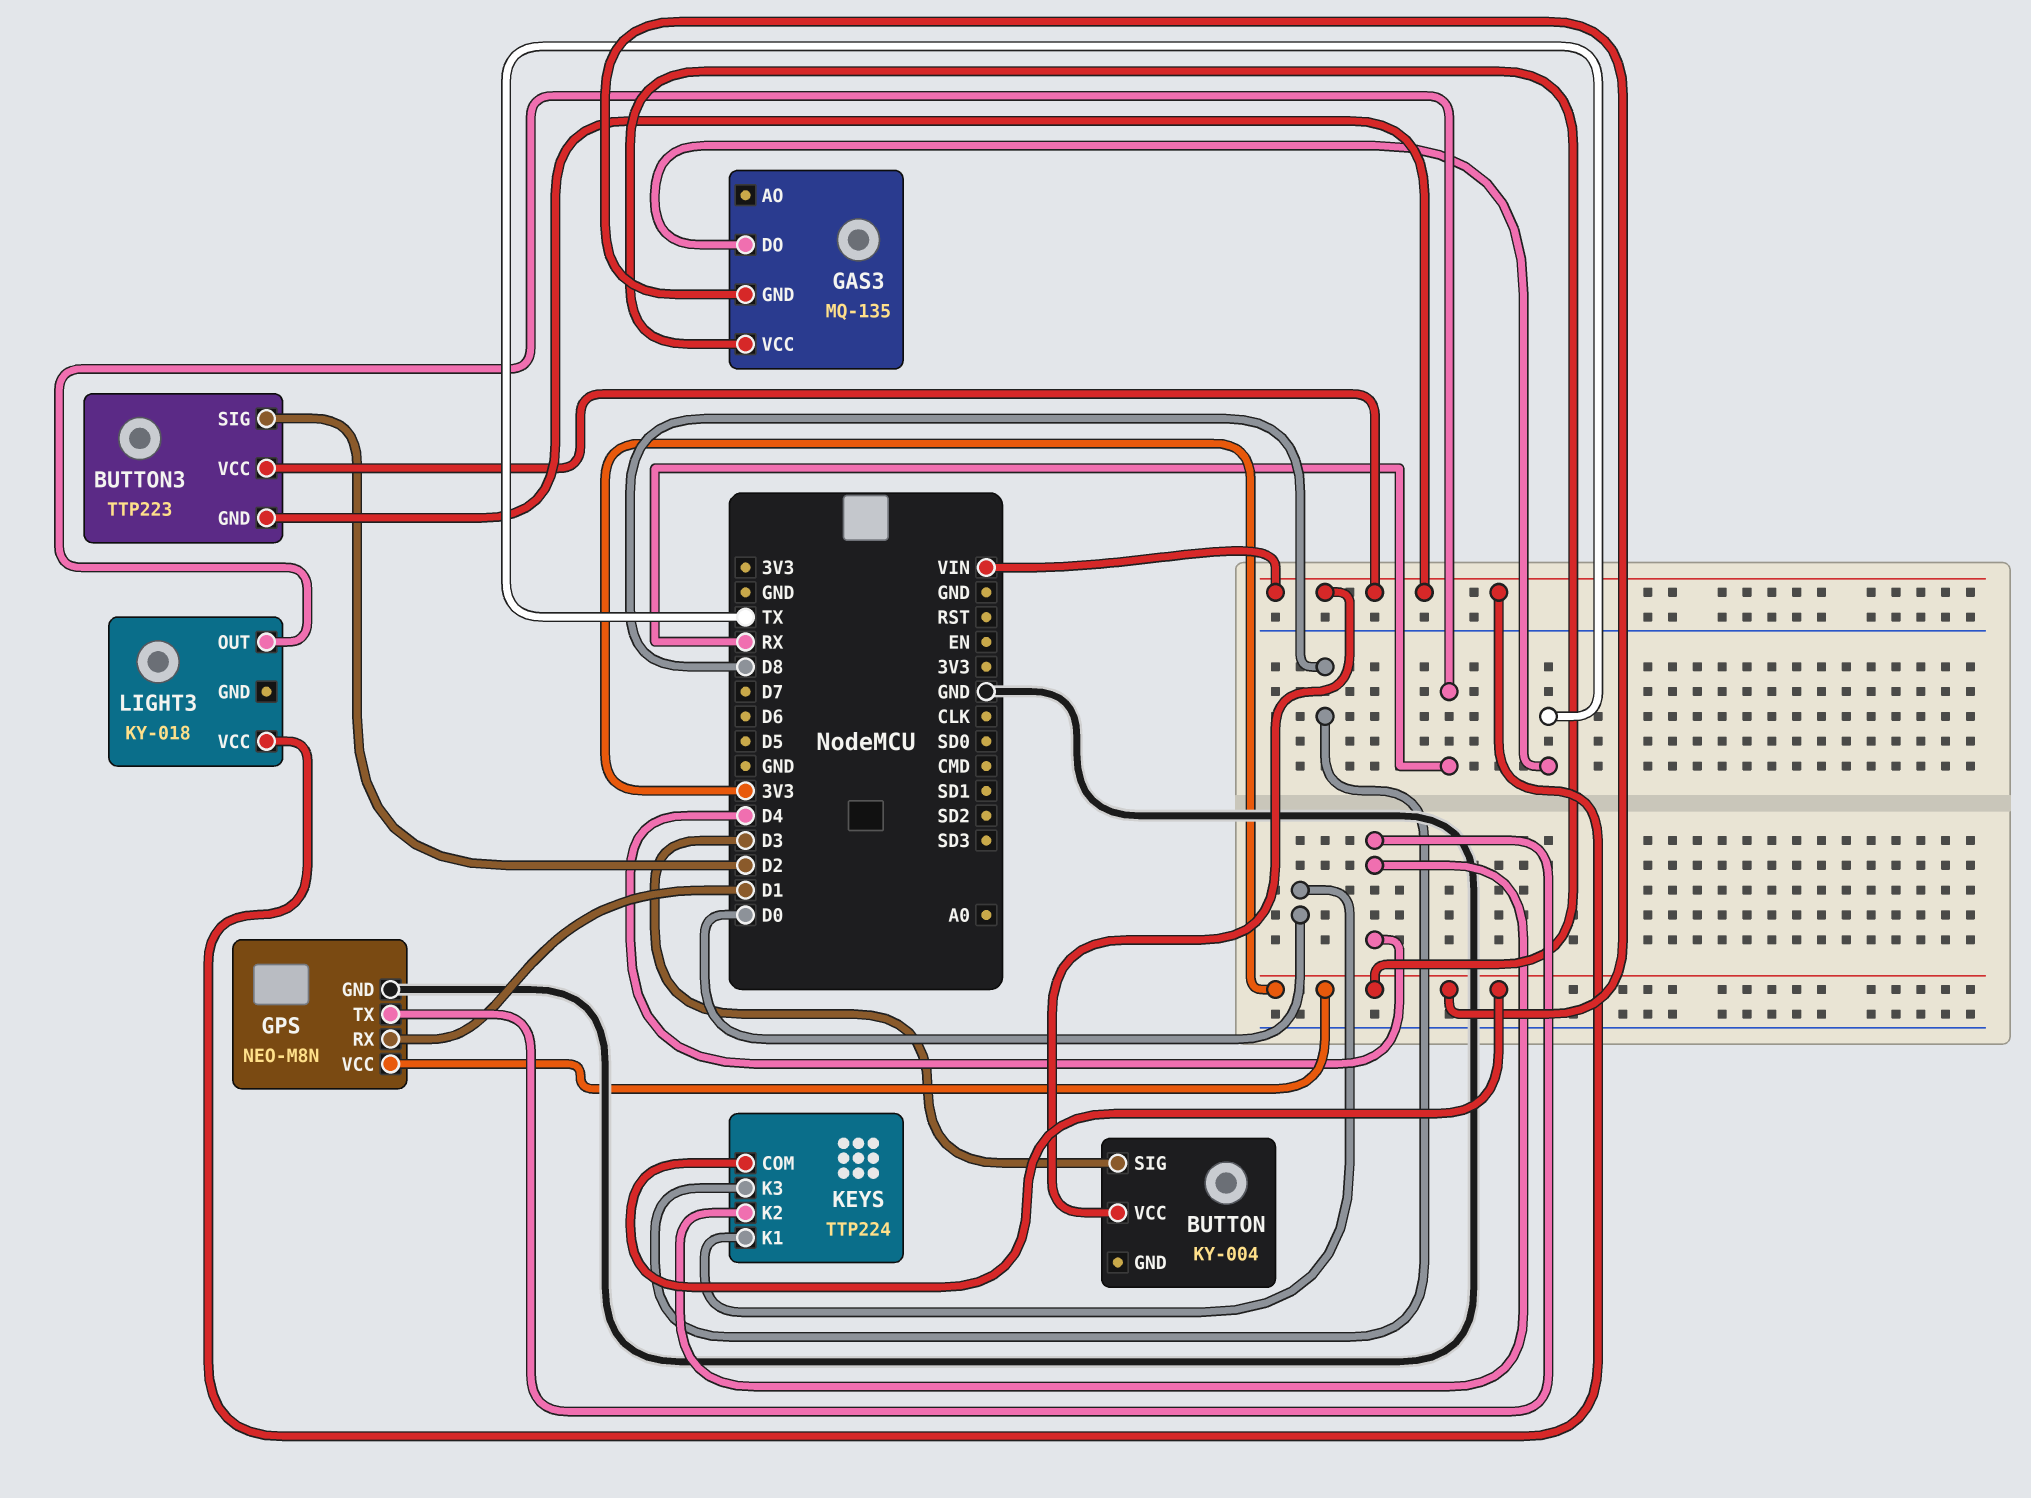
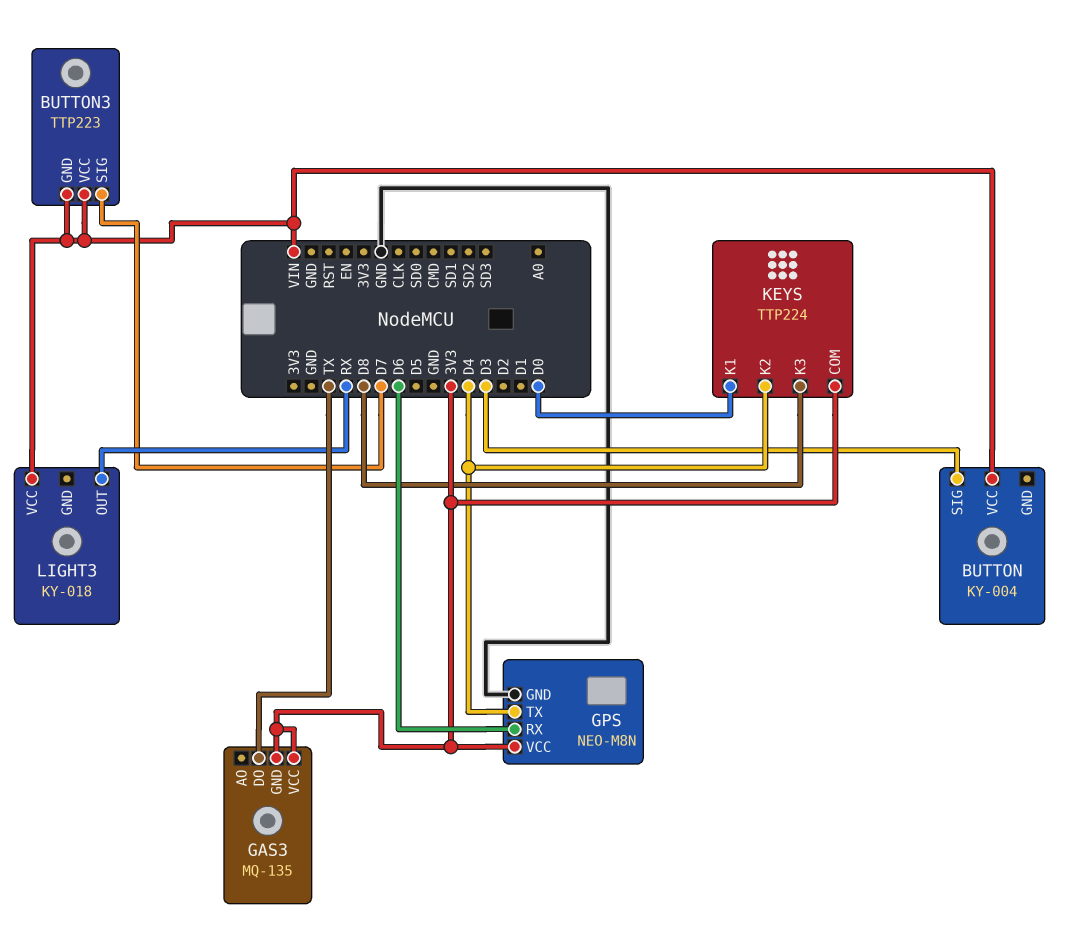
BUTTON3 pin SIG: D2 -> D7
GPS pin RX: D1 -> D6

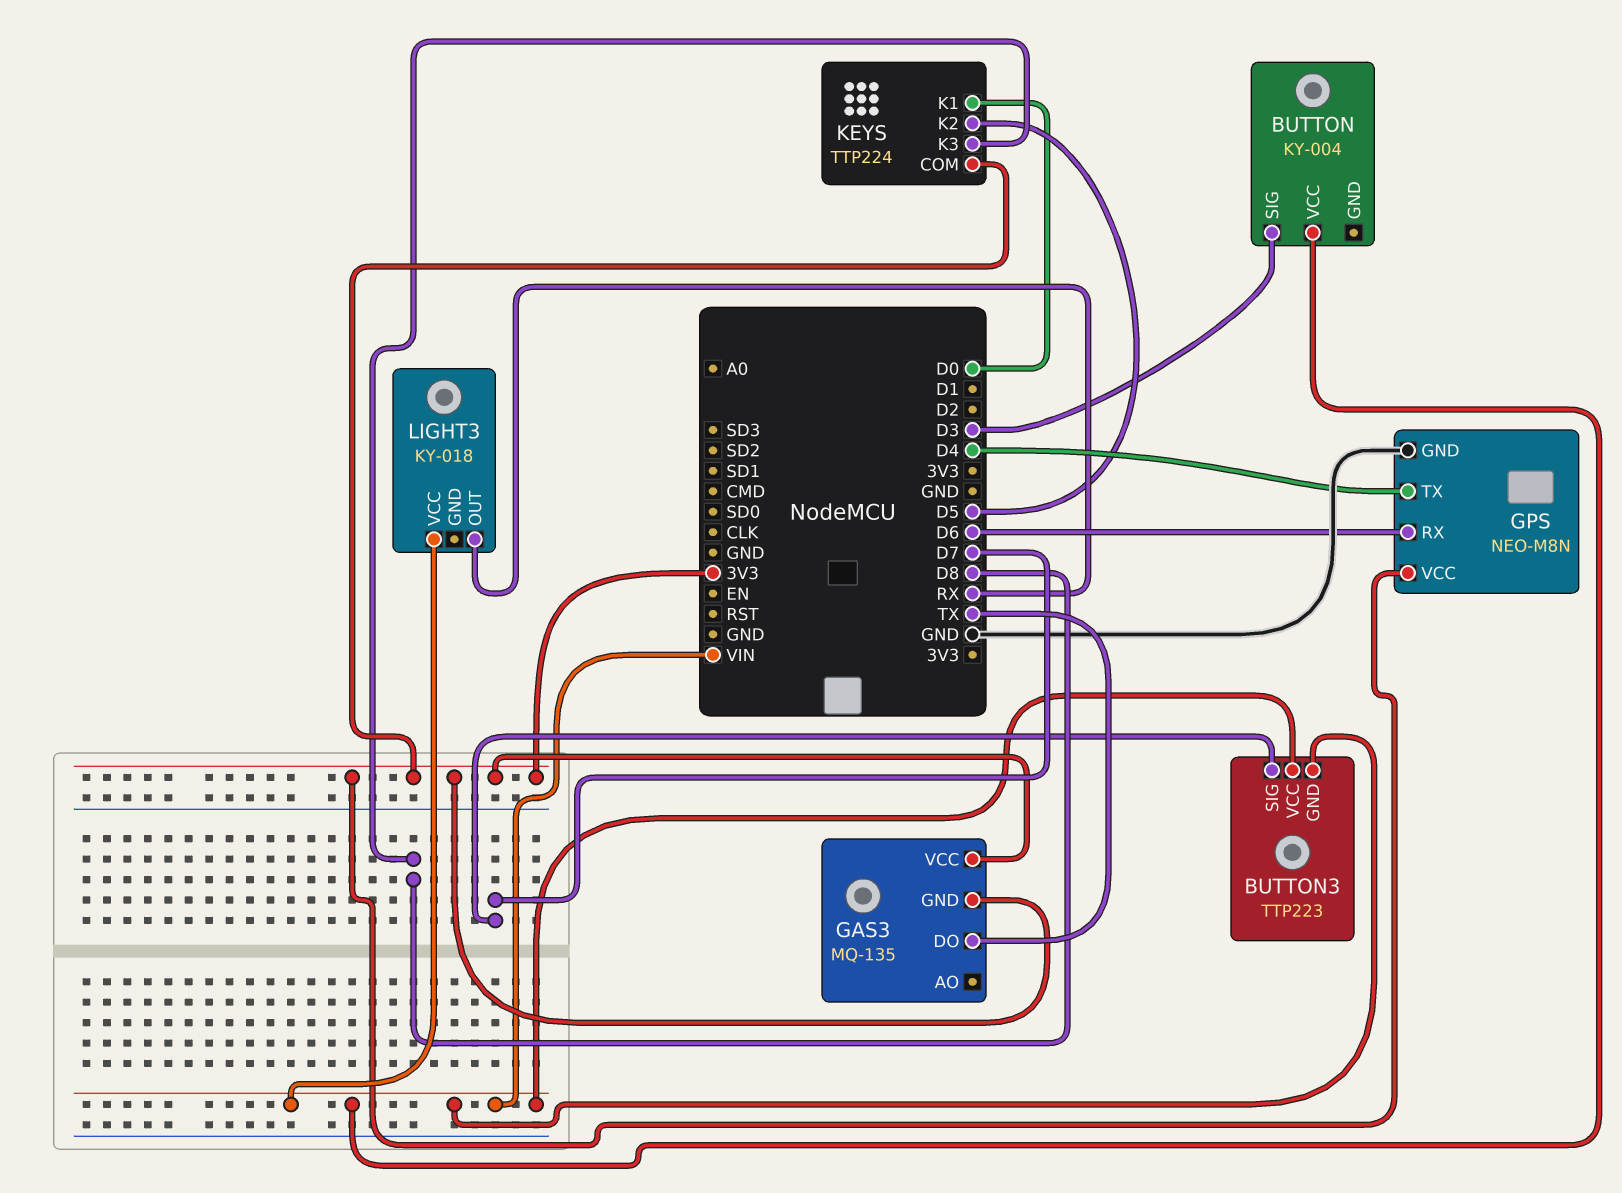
KEYS pin K2: D4 -> D5

